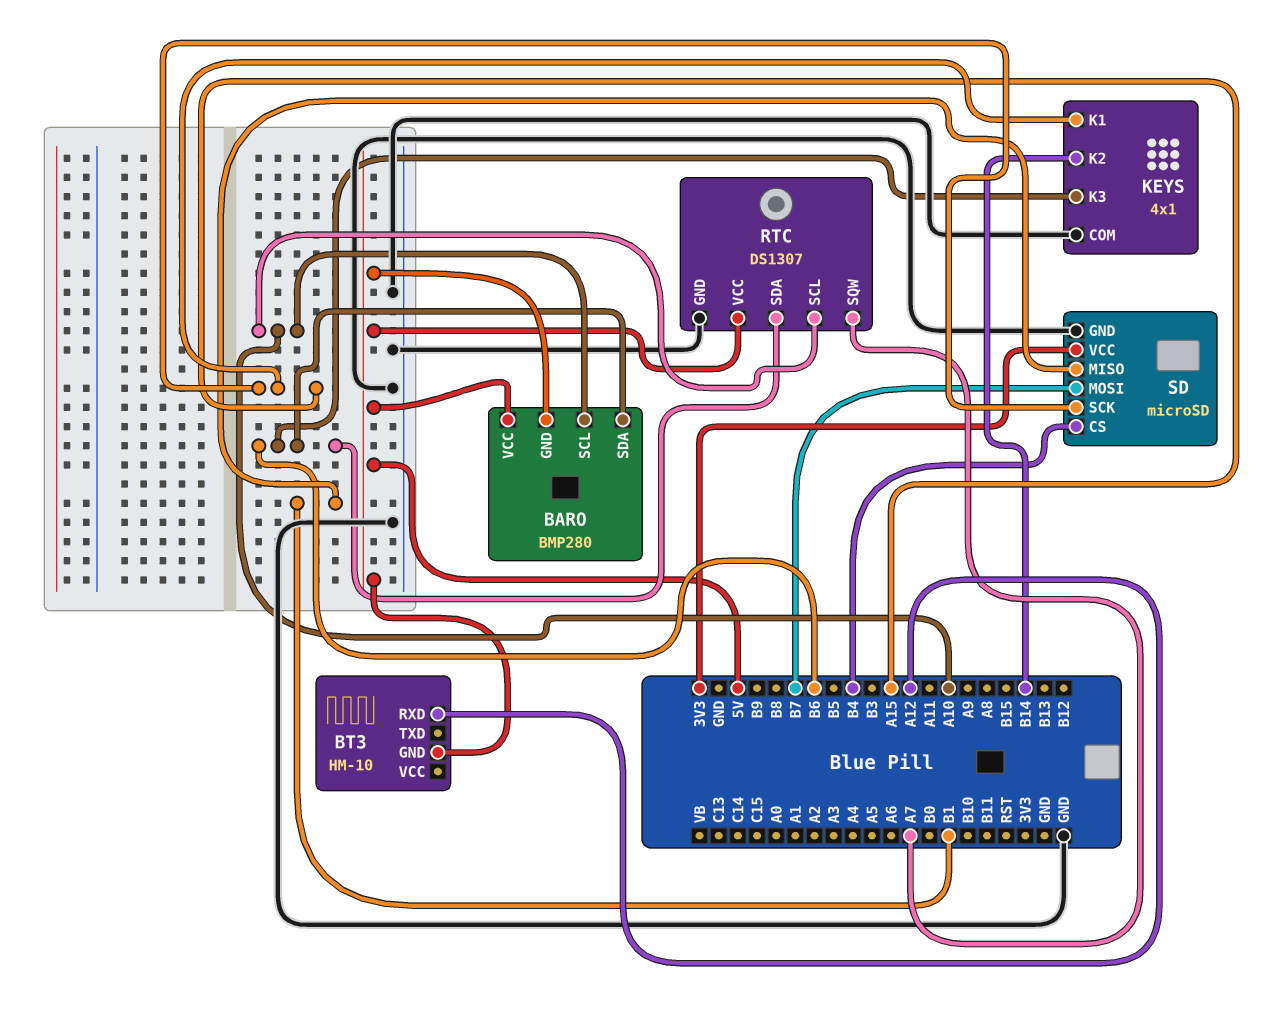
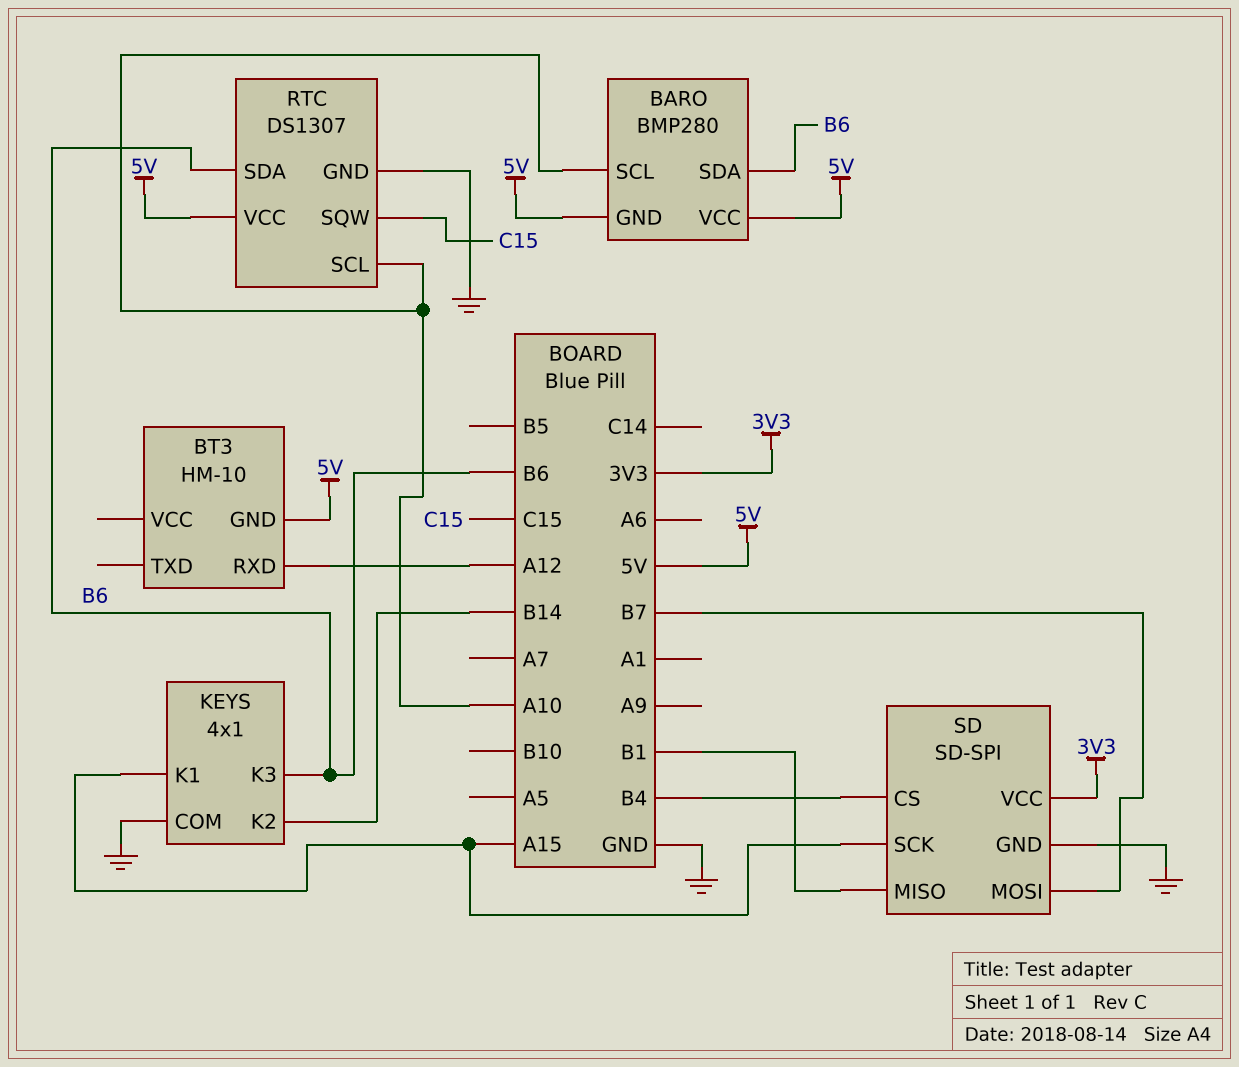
RTC pin SQW: A7 -> C15
SD: microSD -> SD-SPI

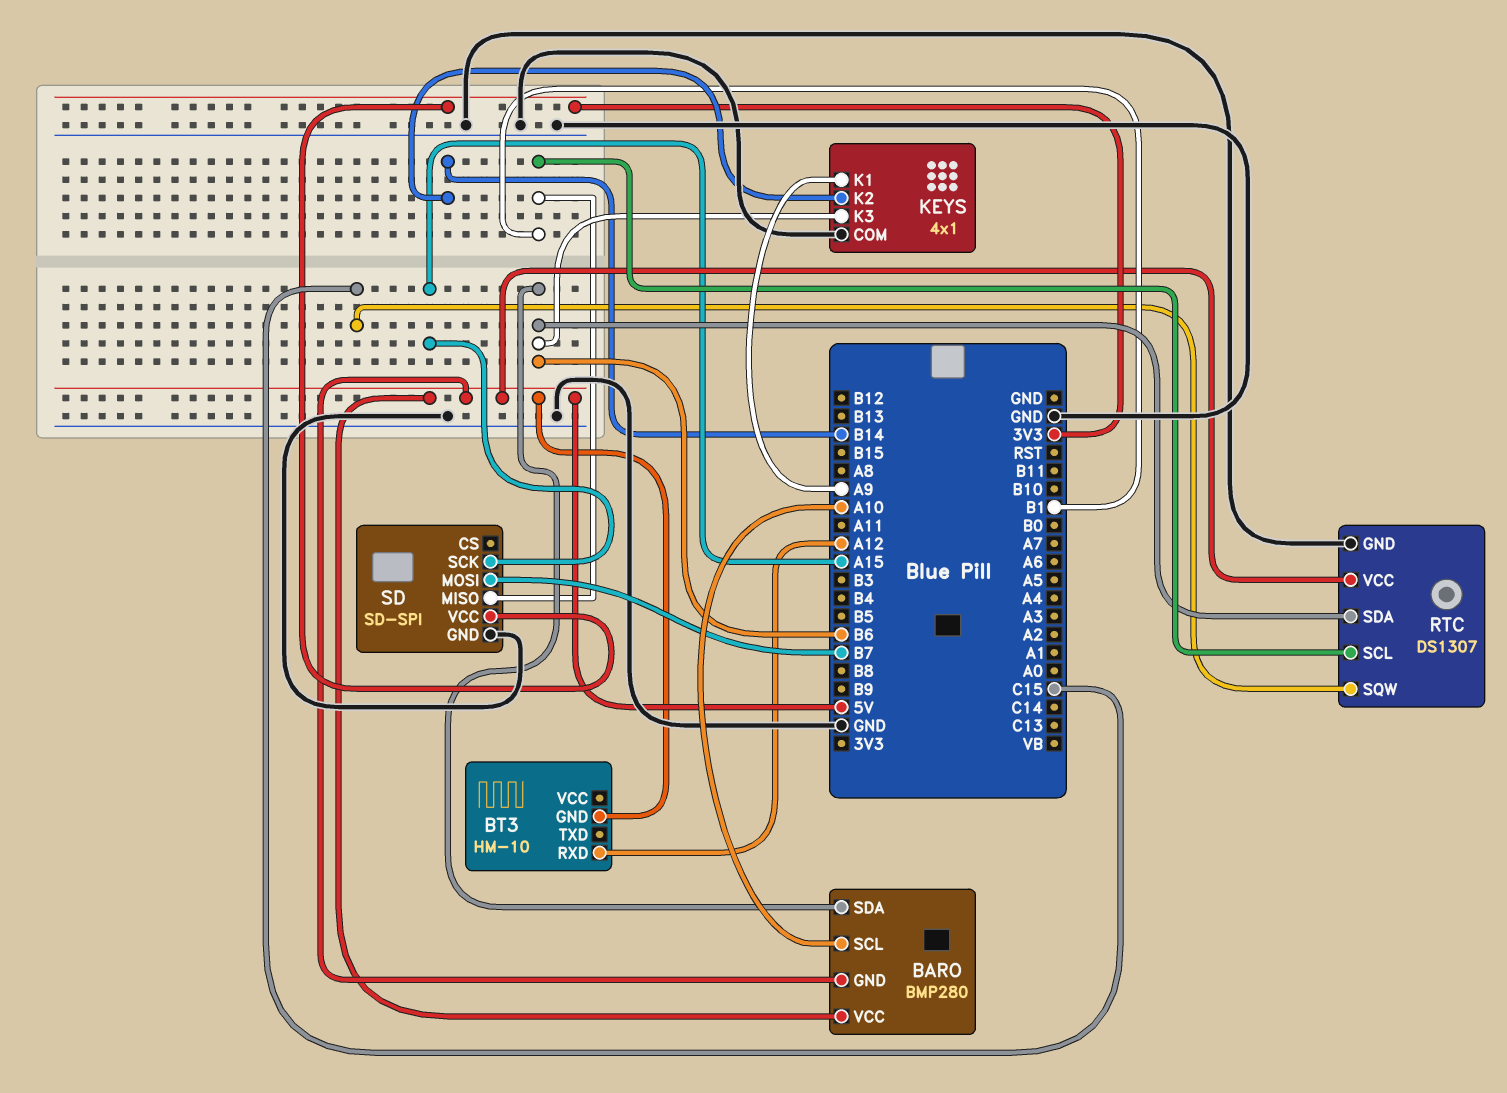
KEYS pin K1: A15 -> A9
RTC pin SCL: A10 -> B1
SD pin CS: B4 -> none

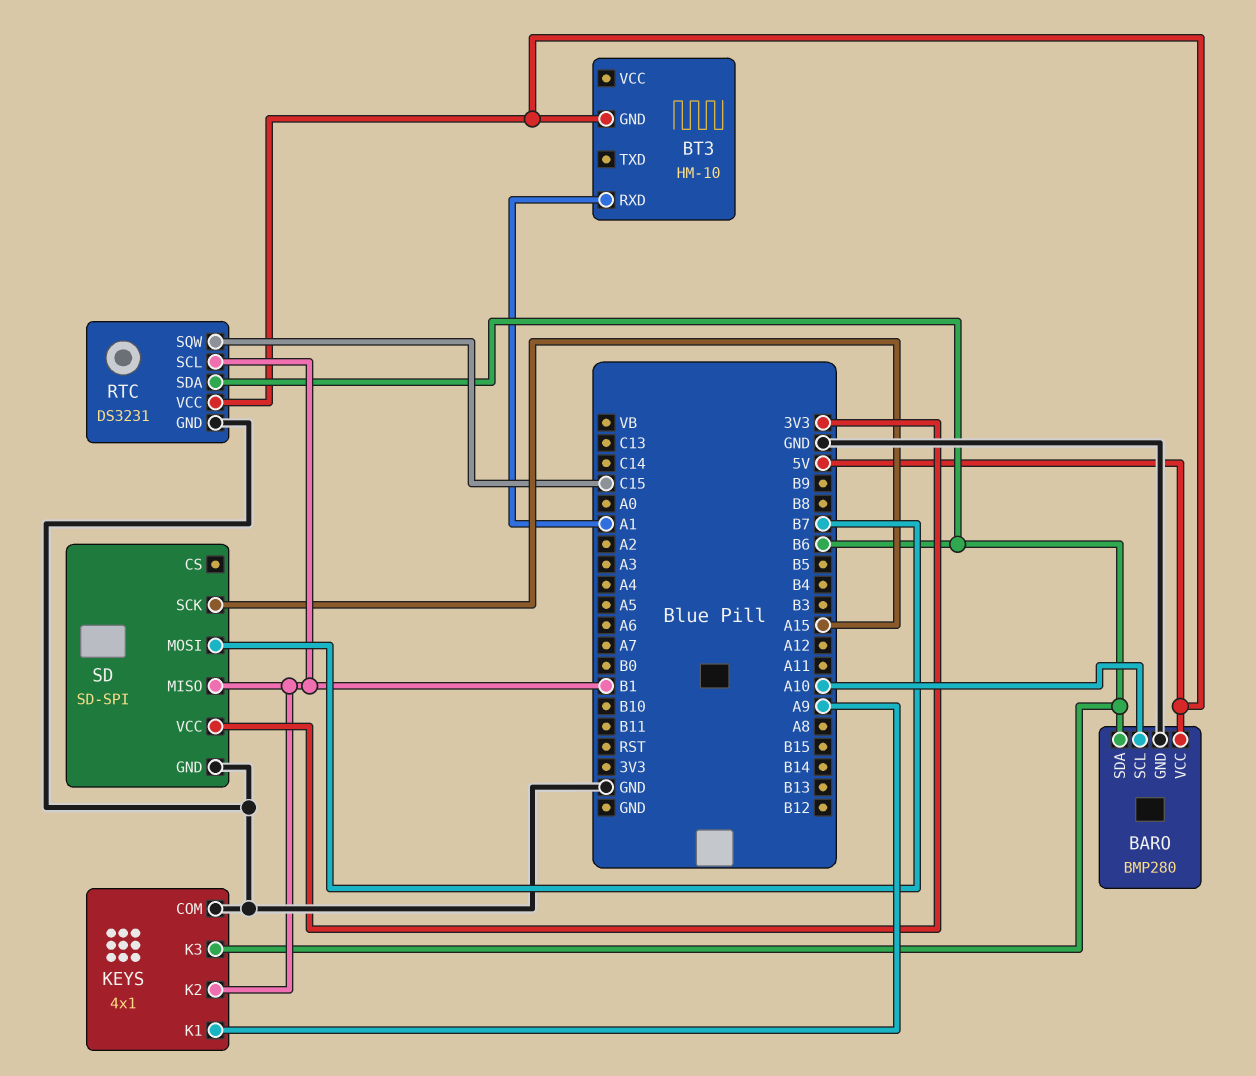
BARO pin GND: 5V -> GND
BT3 pin RXD: A12 -> A1
KEYS pin K2: B14 -> B1
RTC: DS1307 -> DS3231

